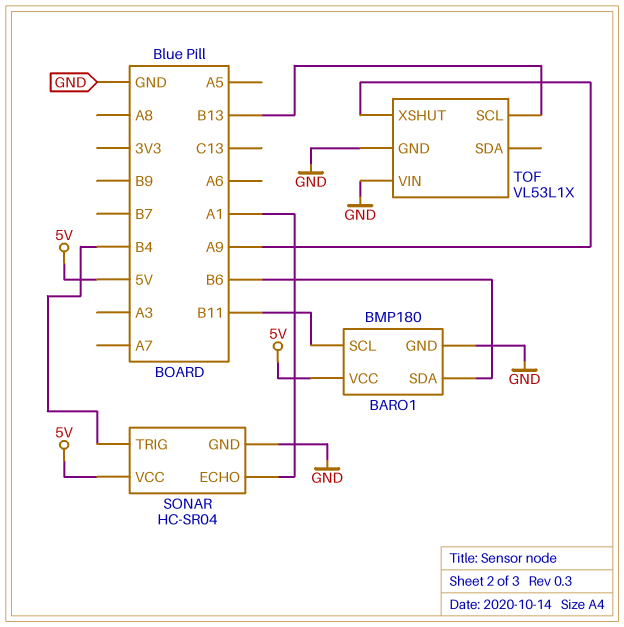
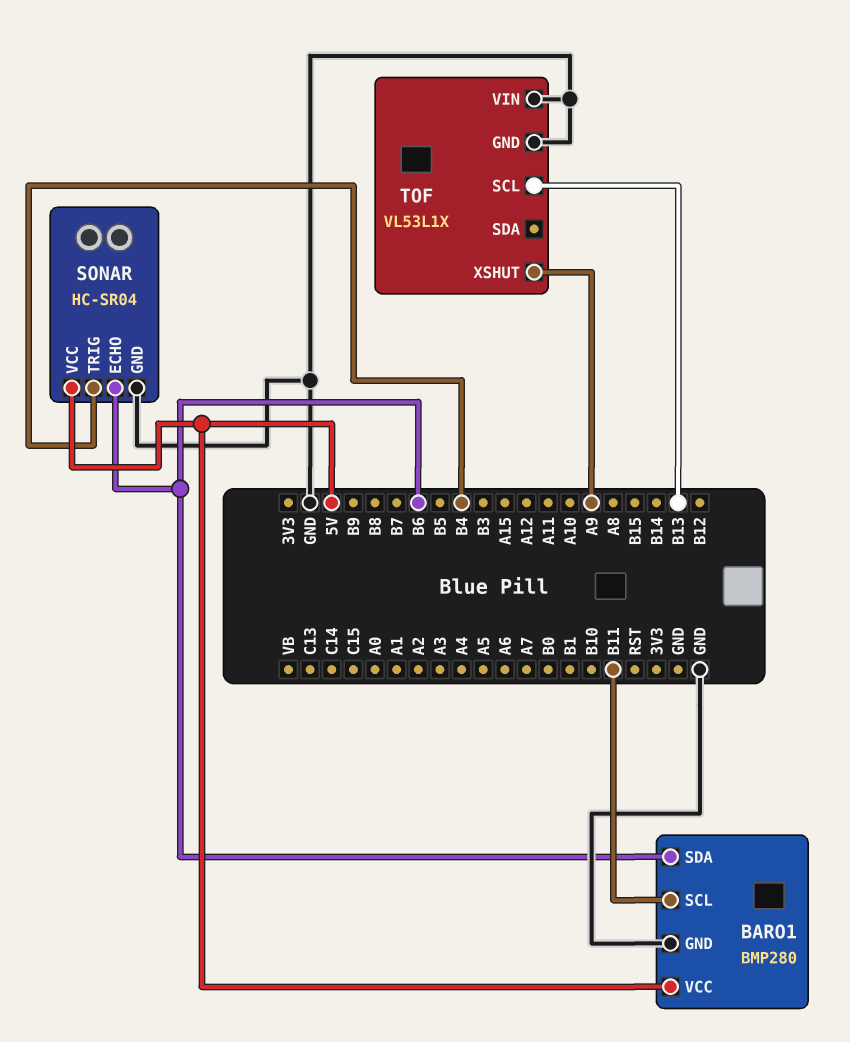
BARO1: BMP180 -> BMP280
SONAR pin ECHO: A1 -> B6

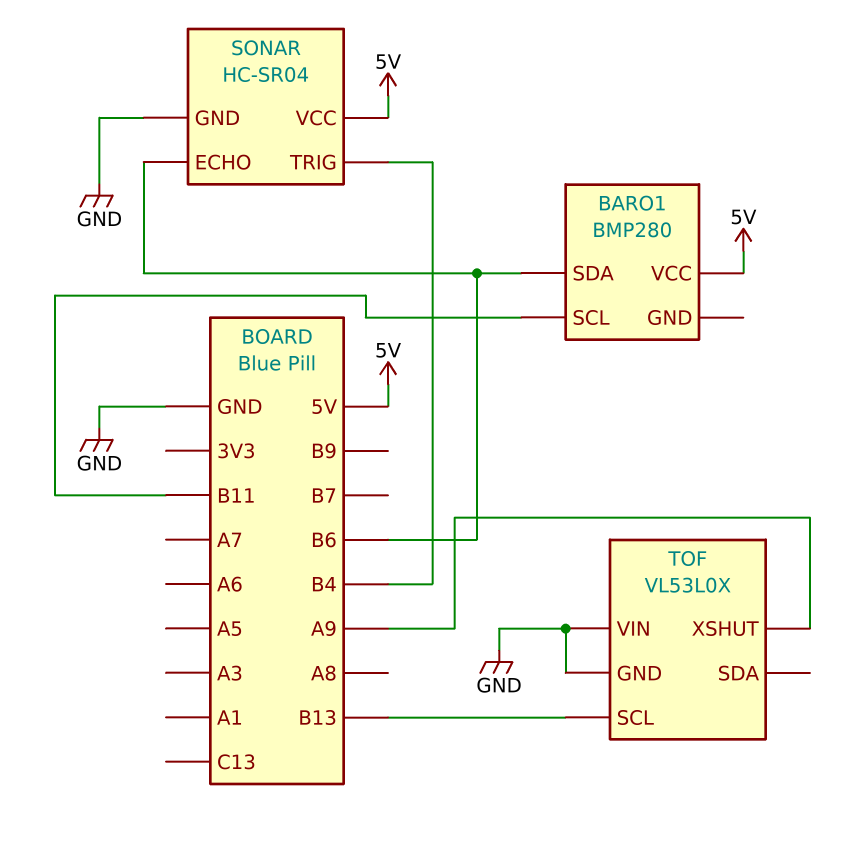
BARO1 pin GND: GND -> none
TOF: VL53L1X -> VL53L0X

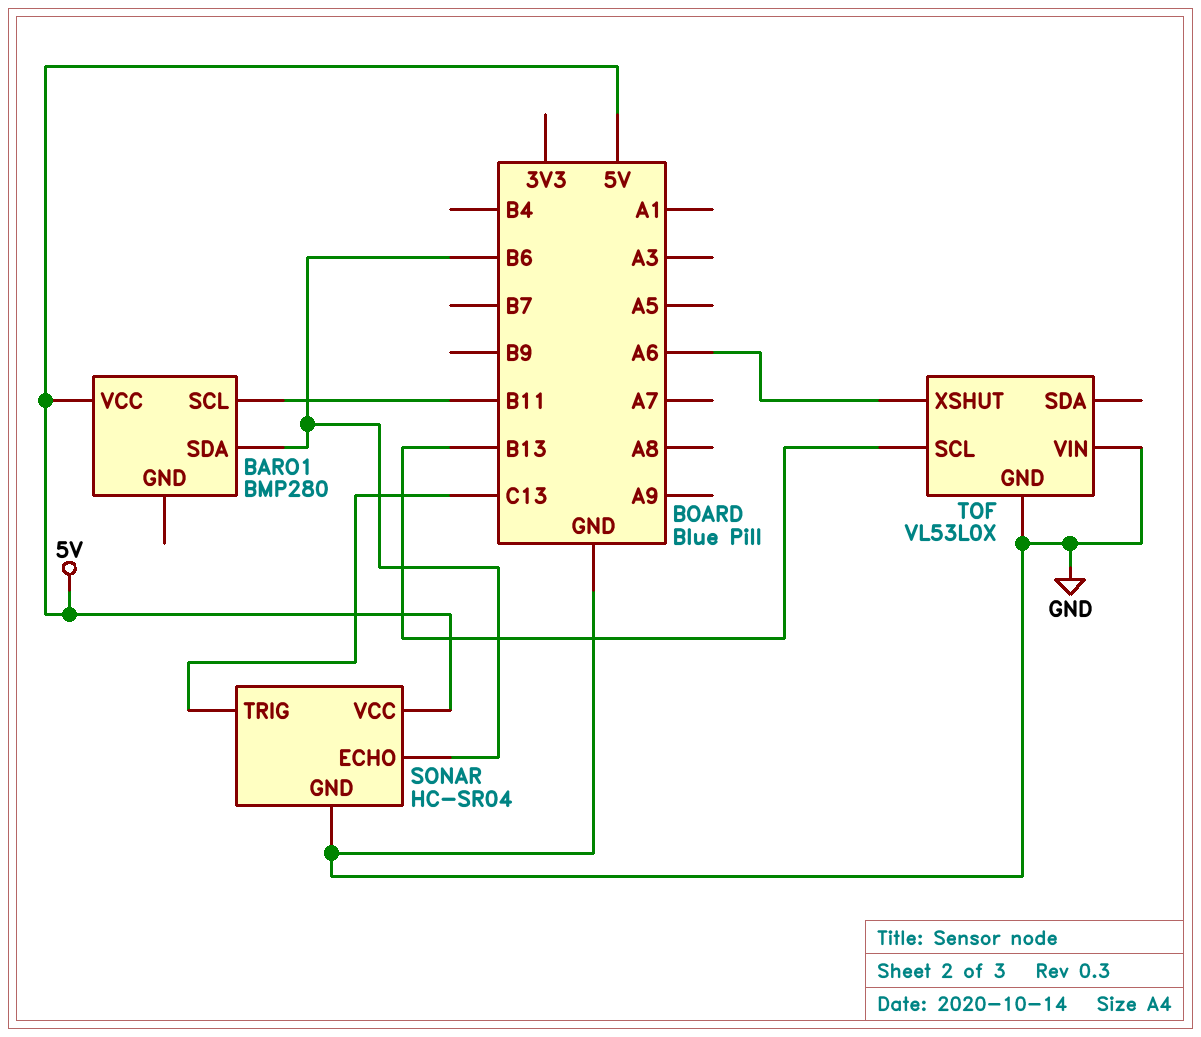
SONAR pin TRIG: B4 -> C13
TOF pin XSHUT: A9 -> A6

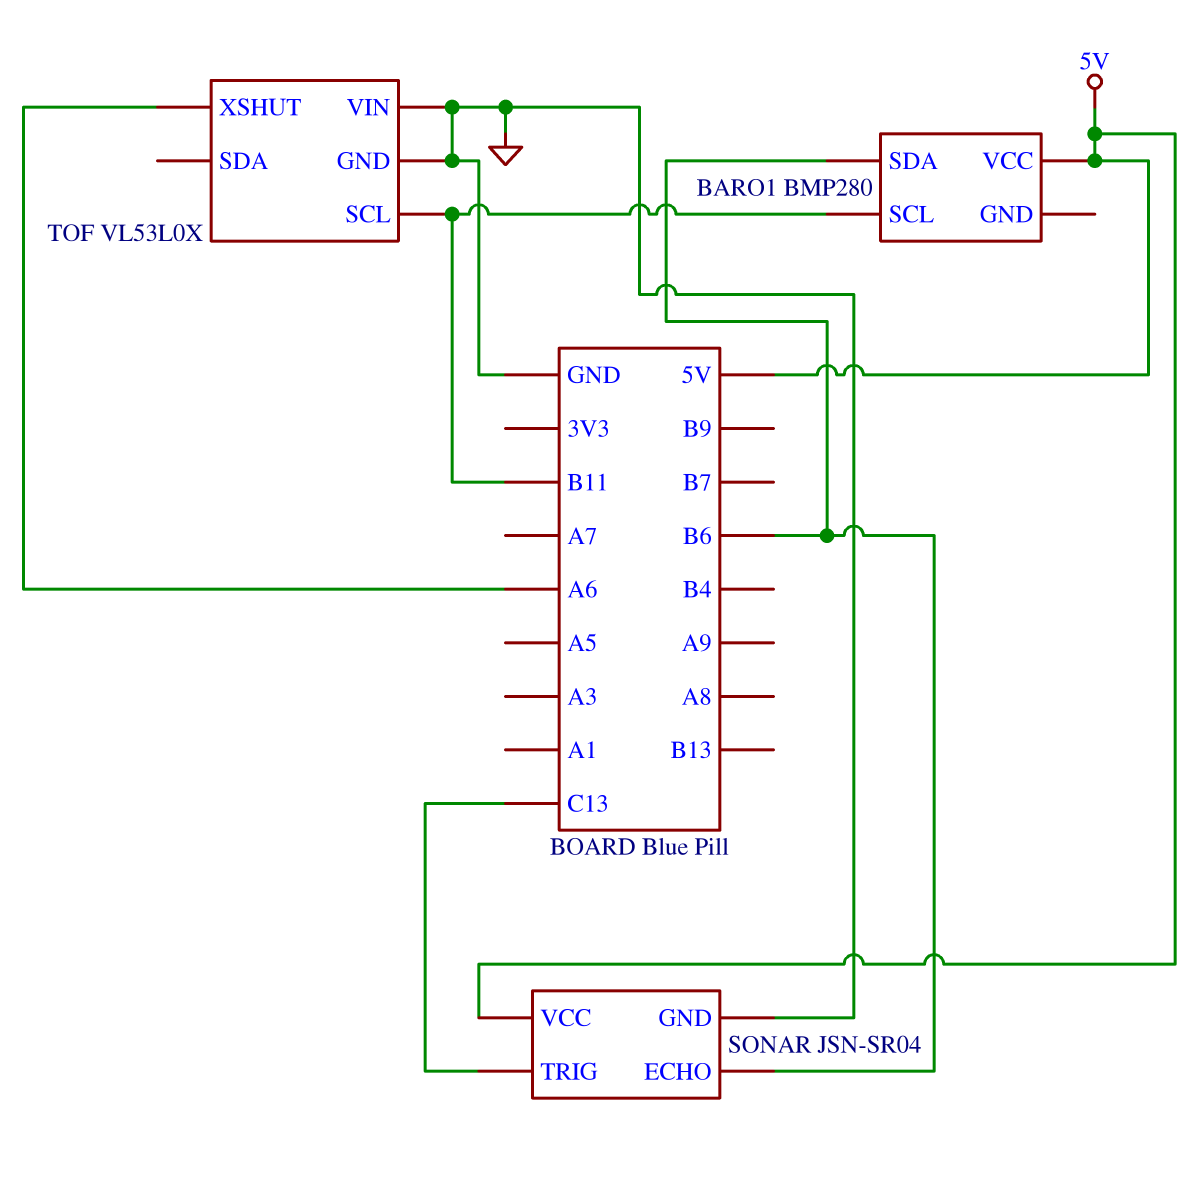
SONAR: HC-SR04 -> JSN-SR04
TOF pin SCL: B13 -> B11

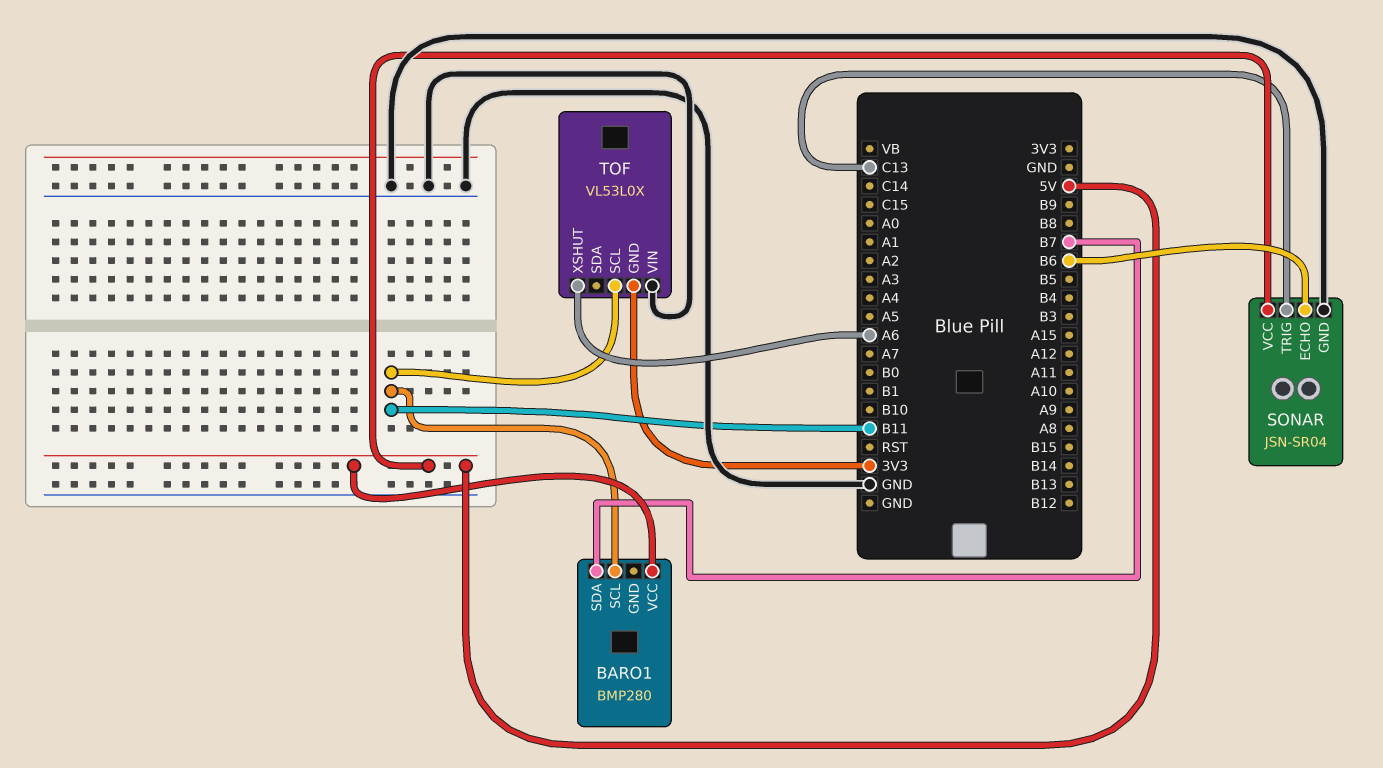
BARO1 pin SDA: B6 -> B7
TOF pin GND: GND -> 3V3

